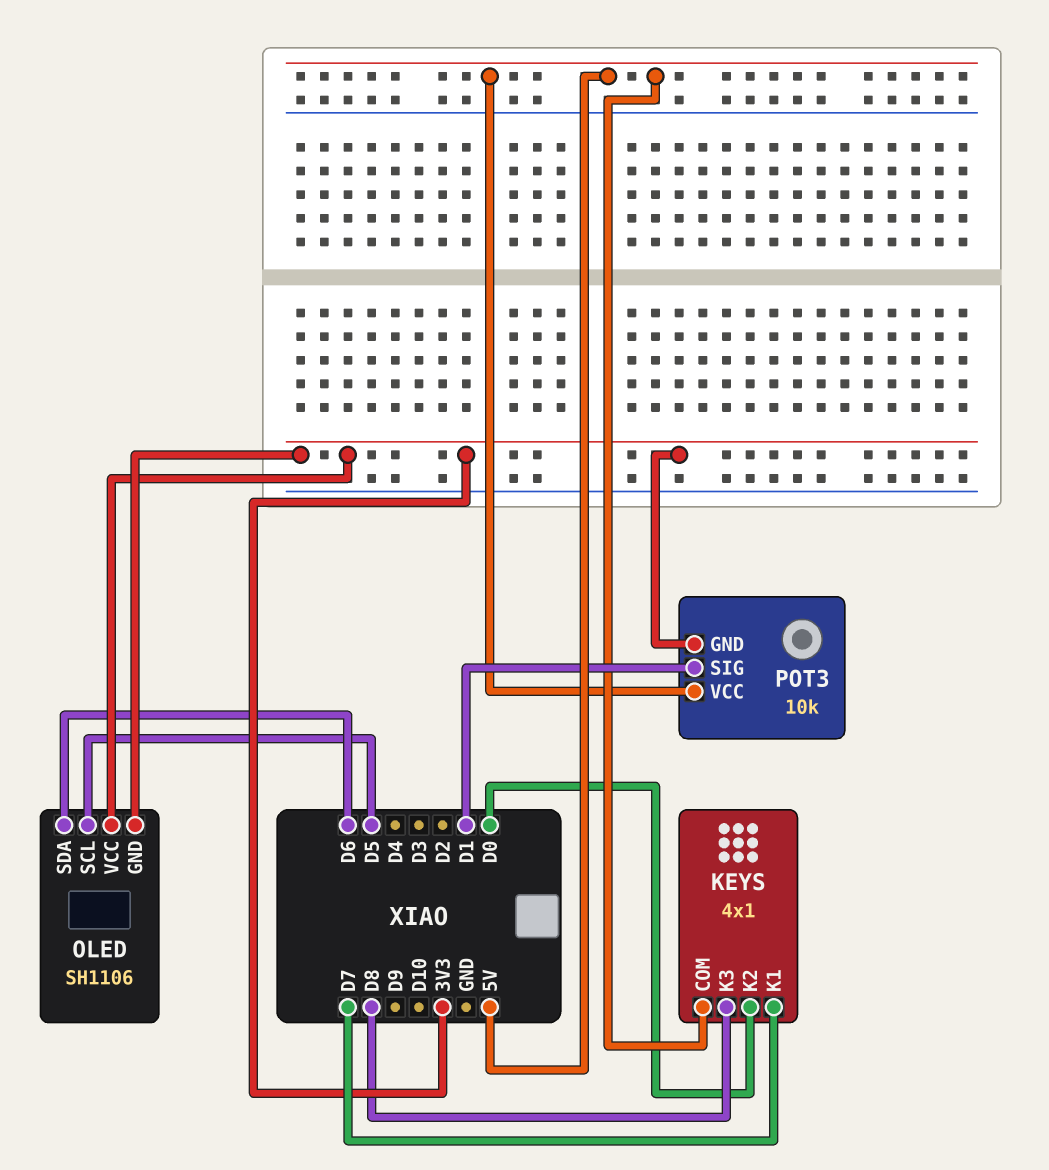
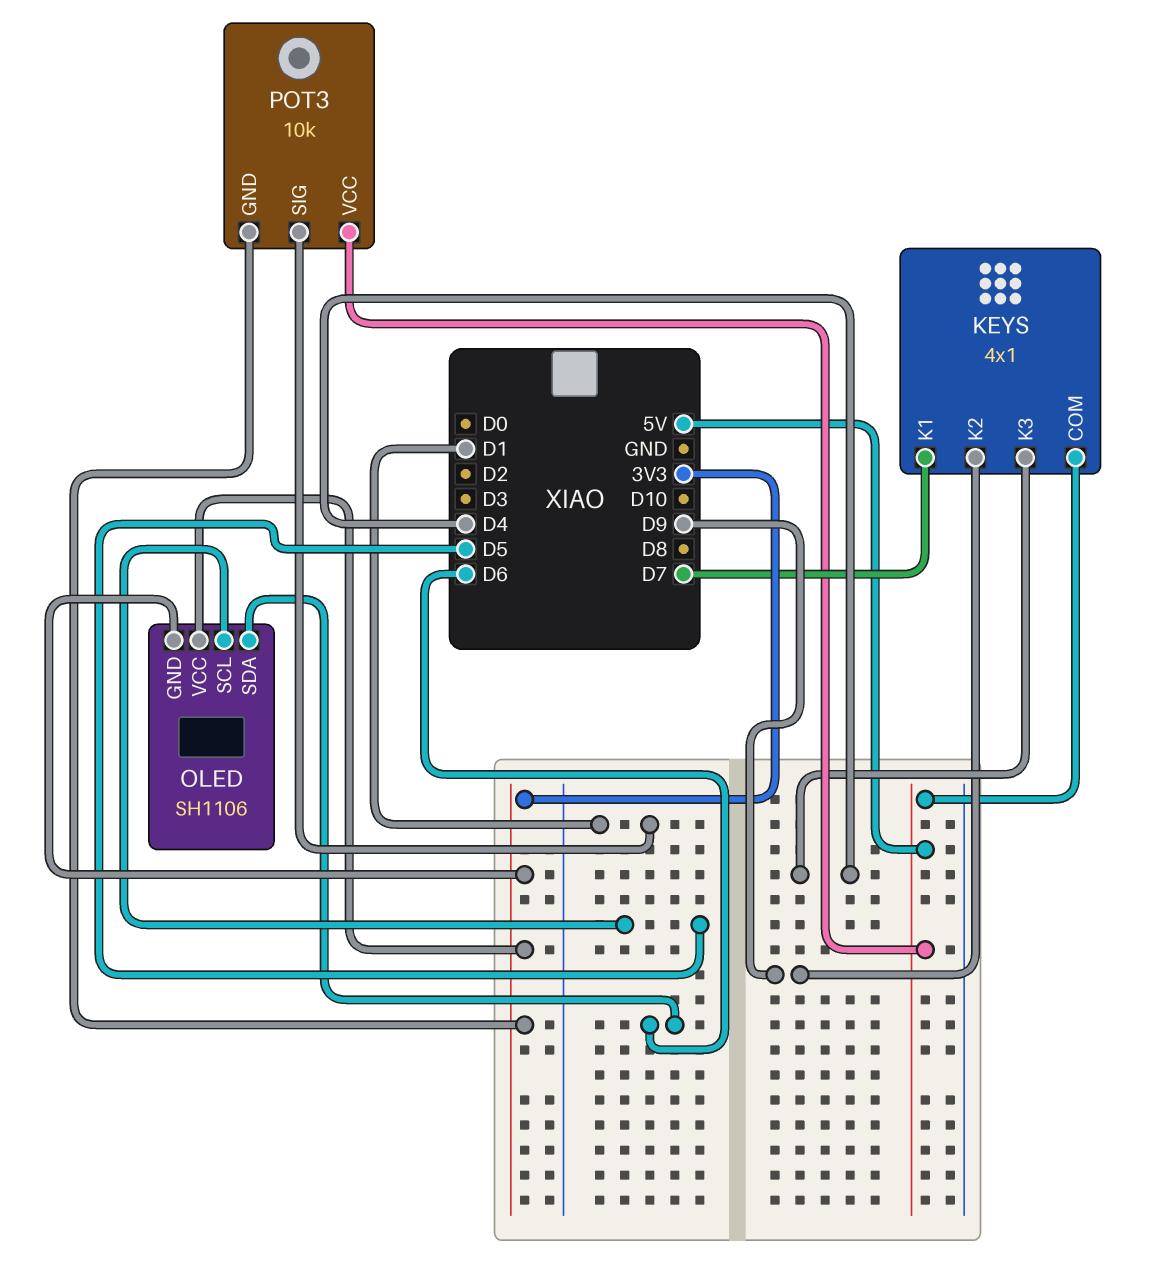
KEYS pin K2: D0 -> D9
KEYS pin K3: D8 -> D4

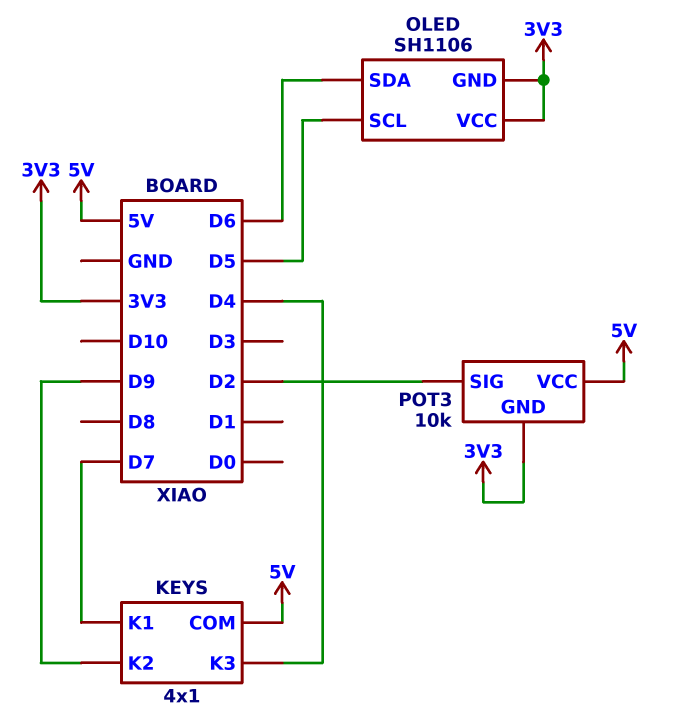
POT3 pin SIG: D1 -> D2

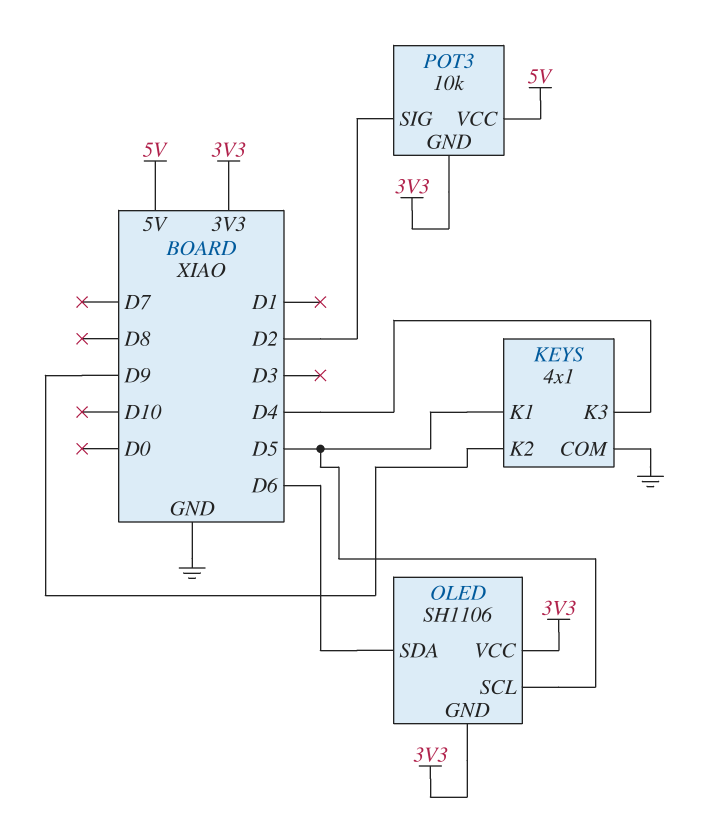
KEYS pin COM: 5V -> GND
KEYS pin K1: D7 -> D5

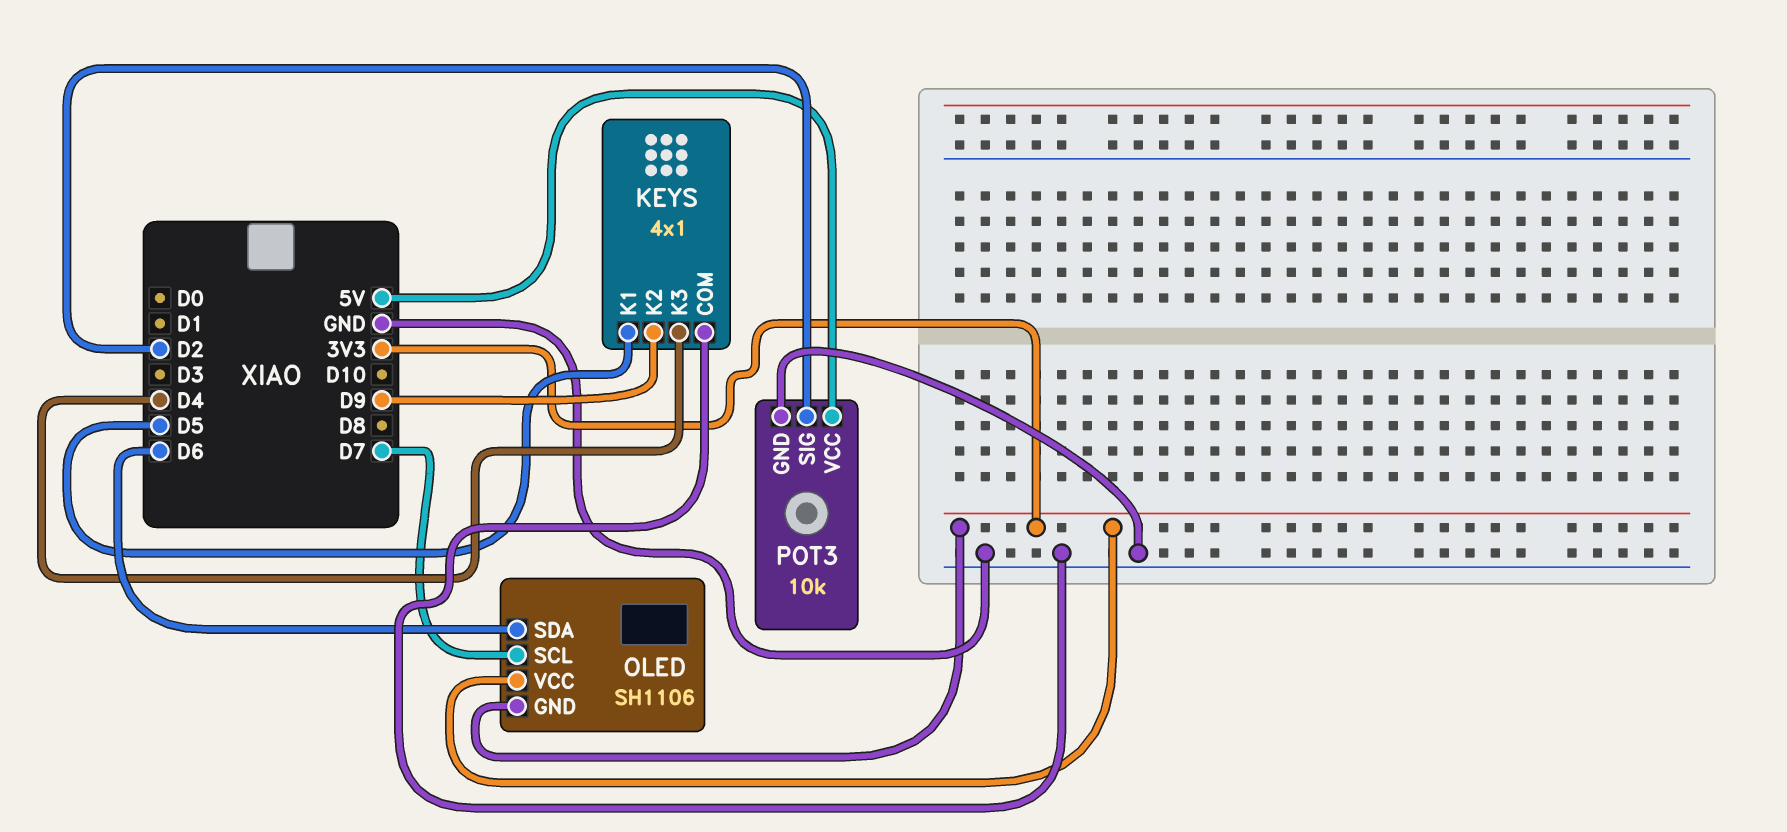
OLED pin SCL: D5 -> D7
POT3 pin GND: 3V3 -> GND

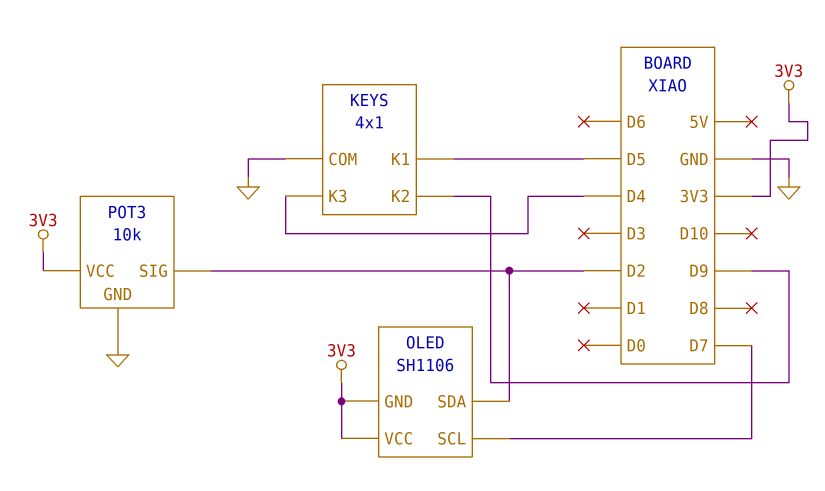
OLED pin SDA: D6 -> D2
POT3 pin VCC: 5V -> 3V3

